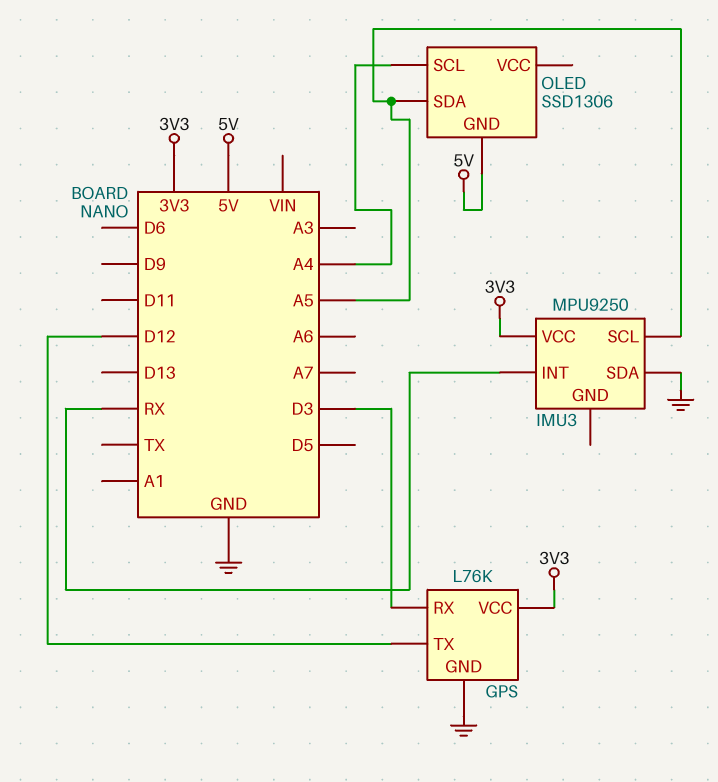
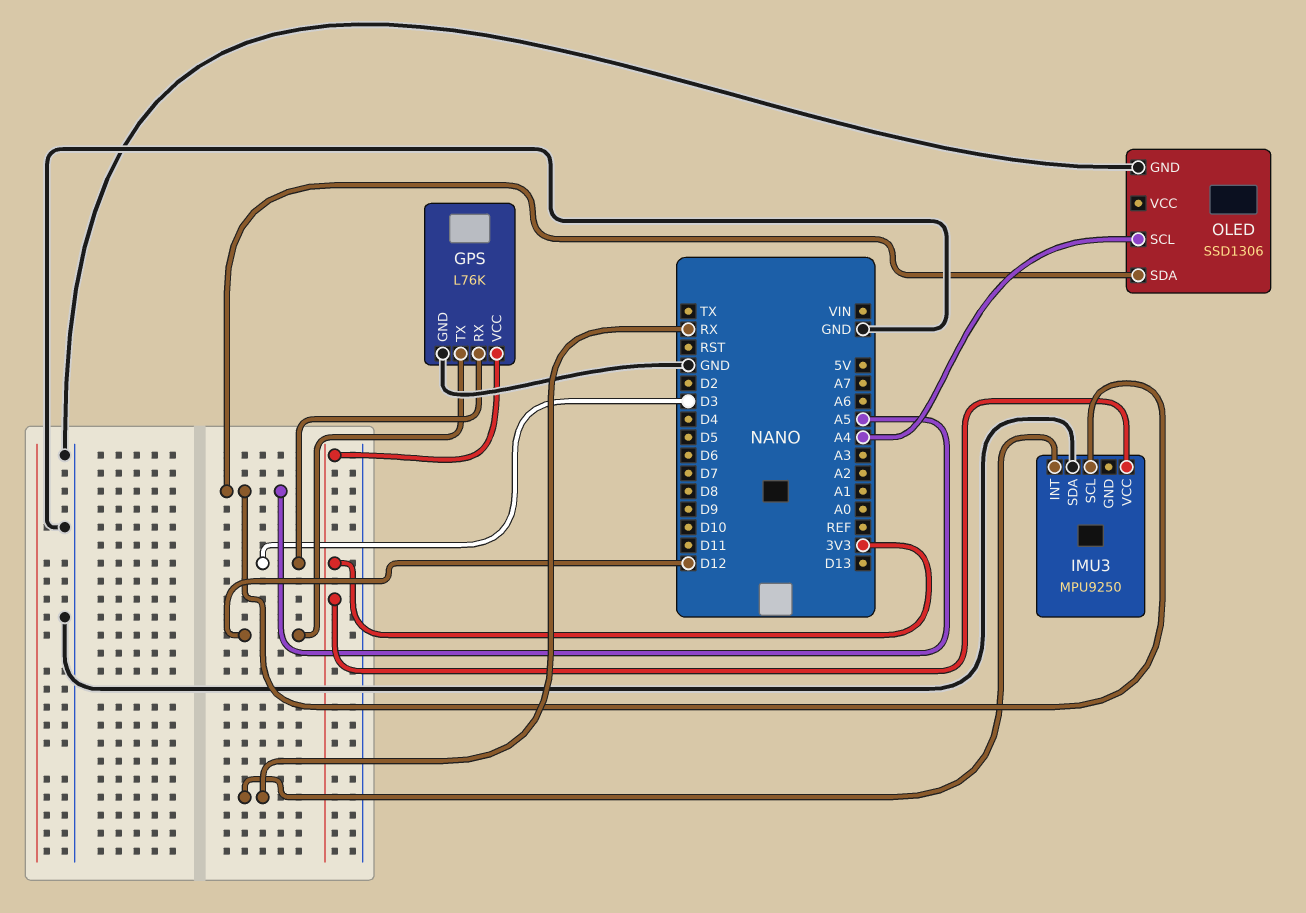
OLED pin GND: 5V -> GND

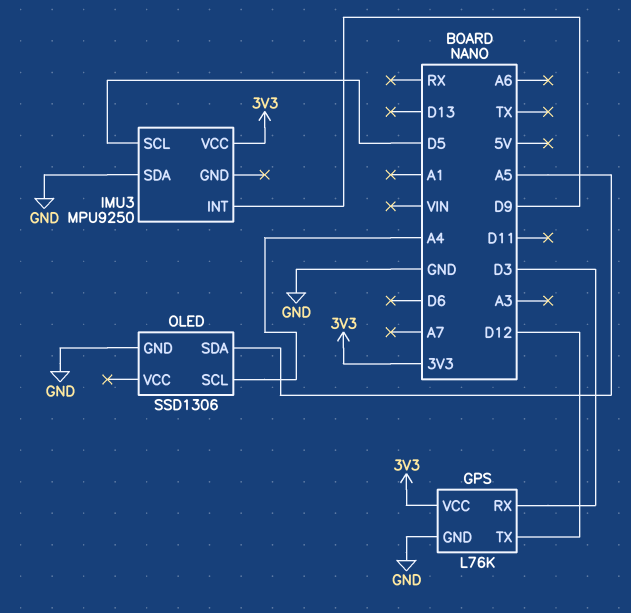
IMU3 pin INT: RX -> D9
IMU3 pin SCL: A5 -> D5

